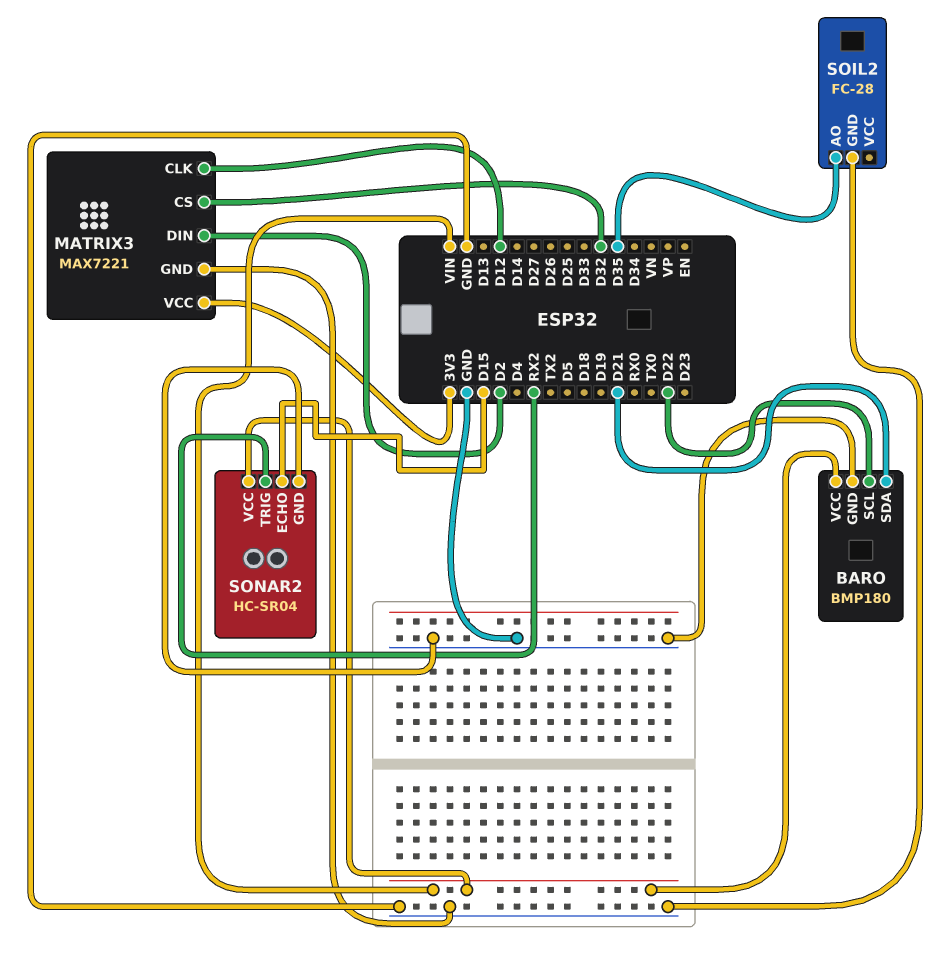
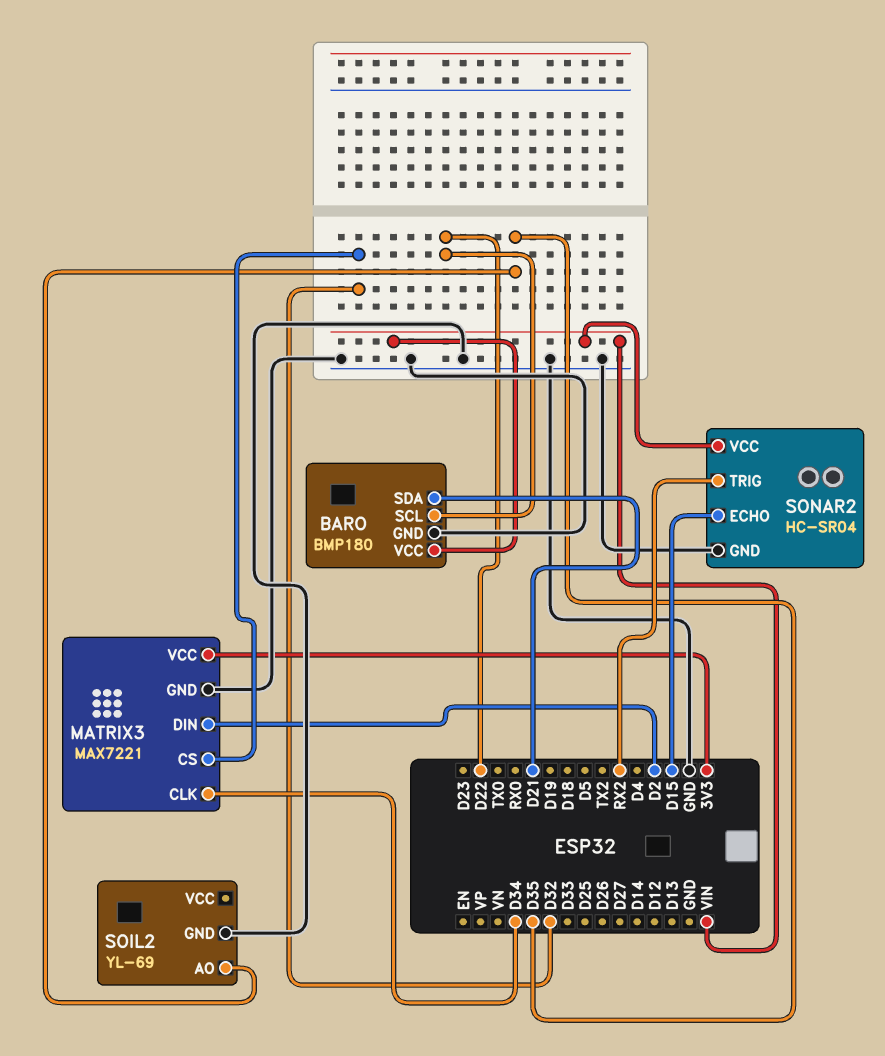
MATRIX3 pin CLK: D12 -> D34
SOIL2: FC-28 -> YL-69

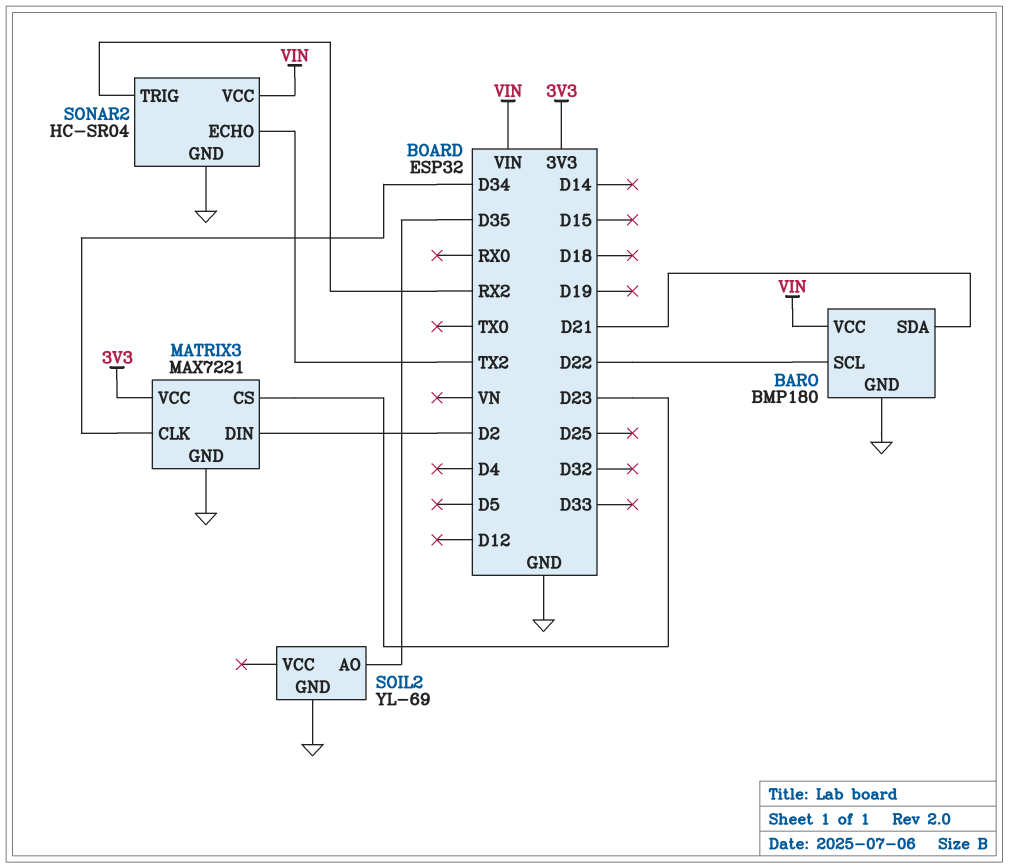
MATRIX3 pin CS: D32 -> D23
SONAR2 pin ECHO: D15 -> TX2

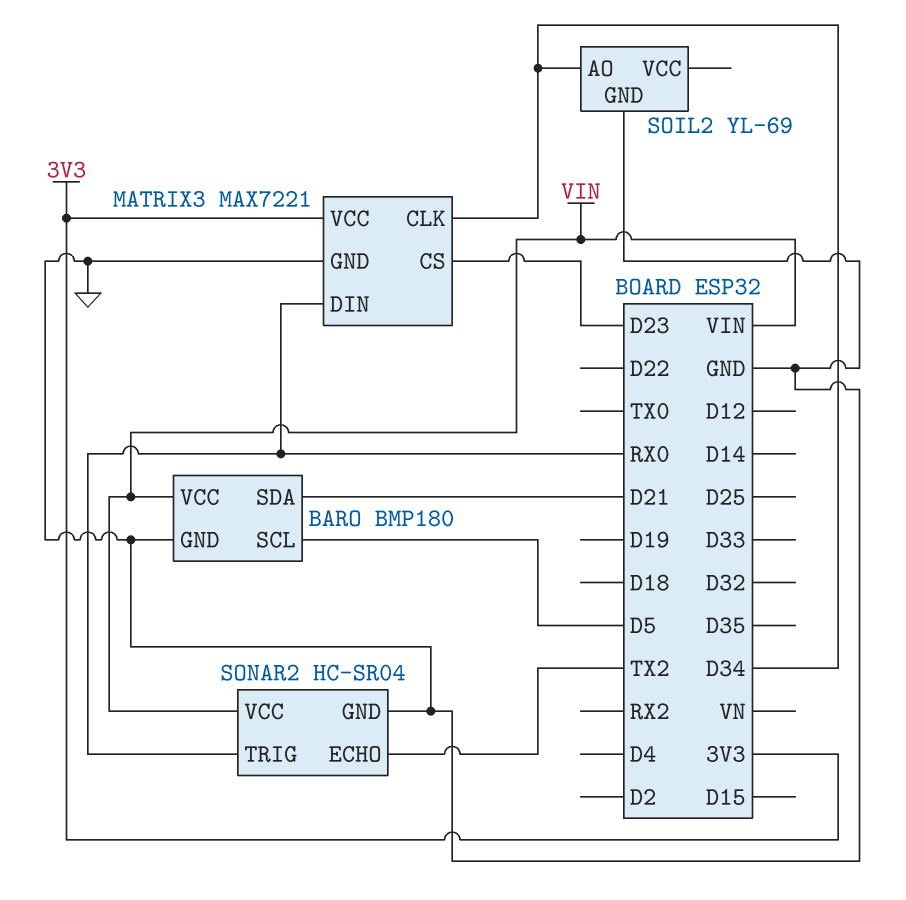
BARO pin SCL: D22 -> D5
MATRIX3 pin DIN: D2 -> RX0
SOIL2 pin AO: D35 -> D34
SONAR2 pin TRIG: RX2 -> RX0

